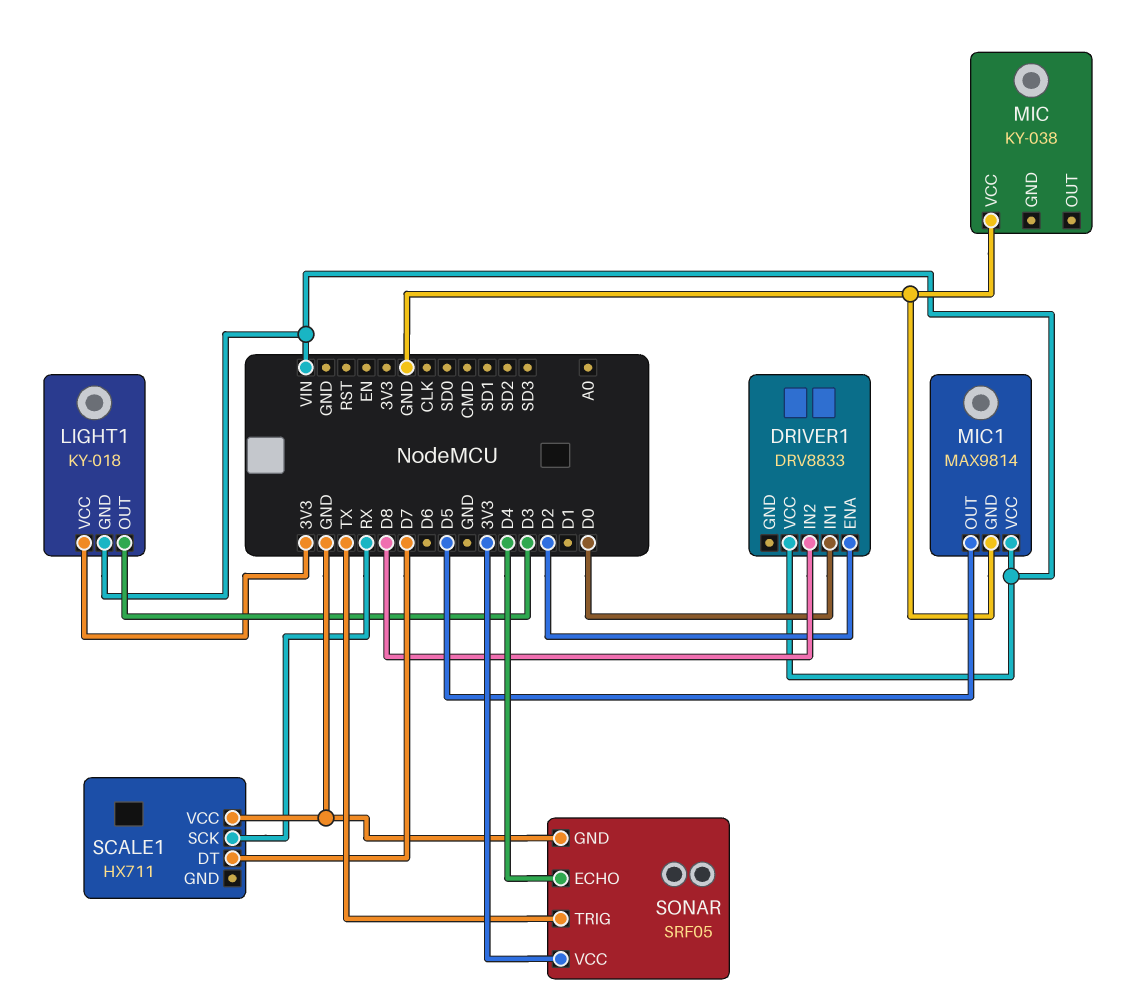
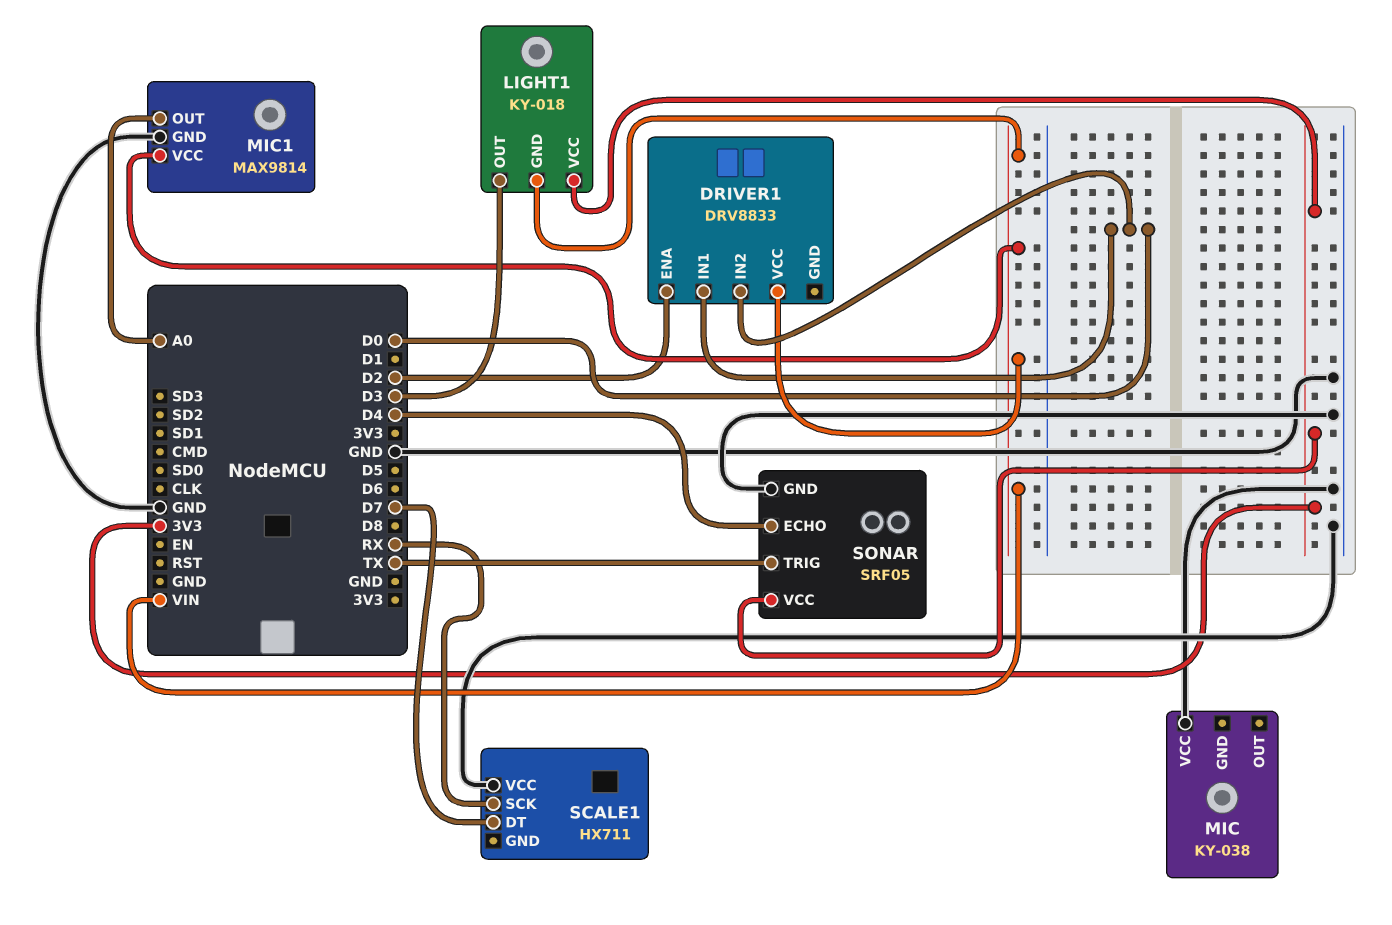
DRIVER1 pin IN2: D8 -> D0
MIC1 pin OUT: D5 -> A0

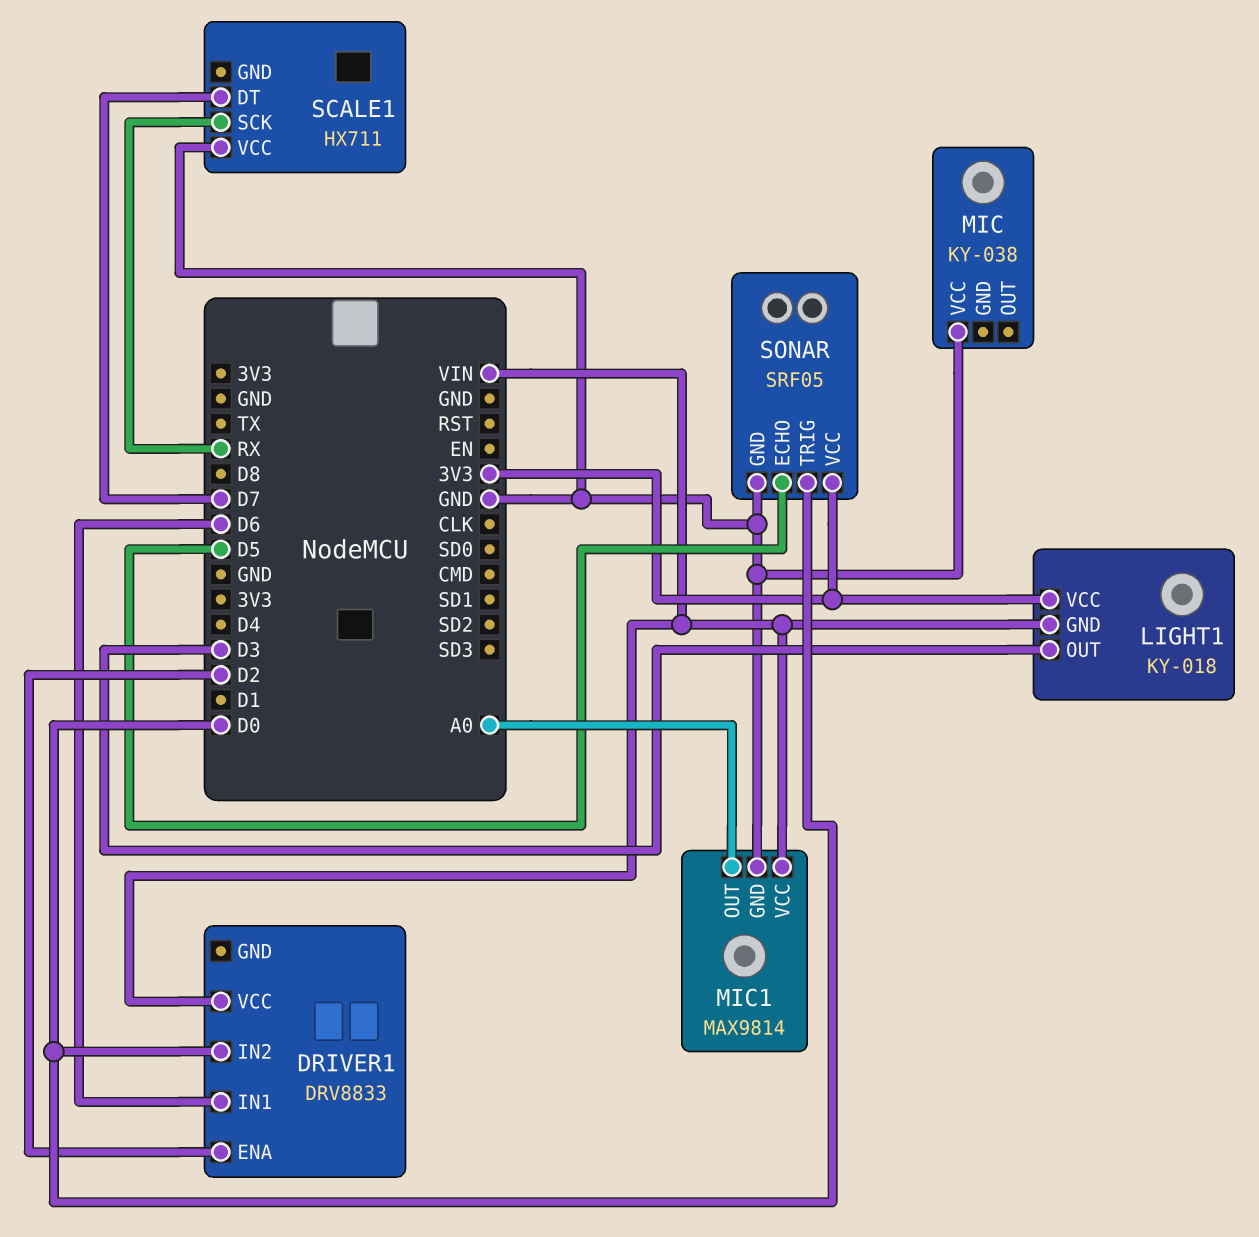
DRIVER1 pin IN1: D0 -> D6
SONAR pin ECHO: D4 -> D5
SONAR pin TRIG: TX -> D0

